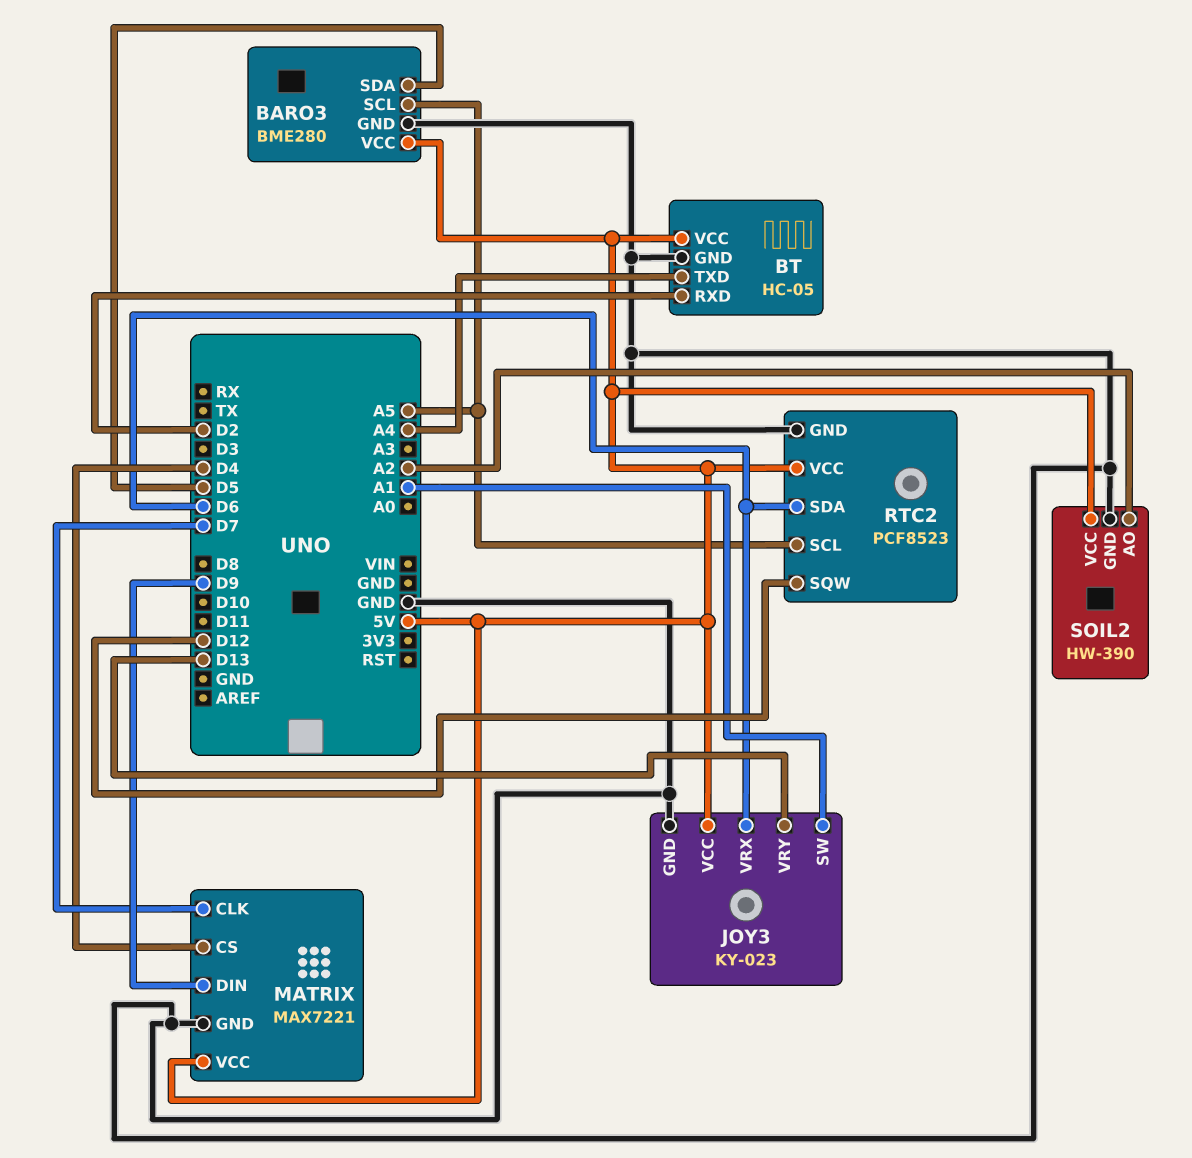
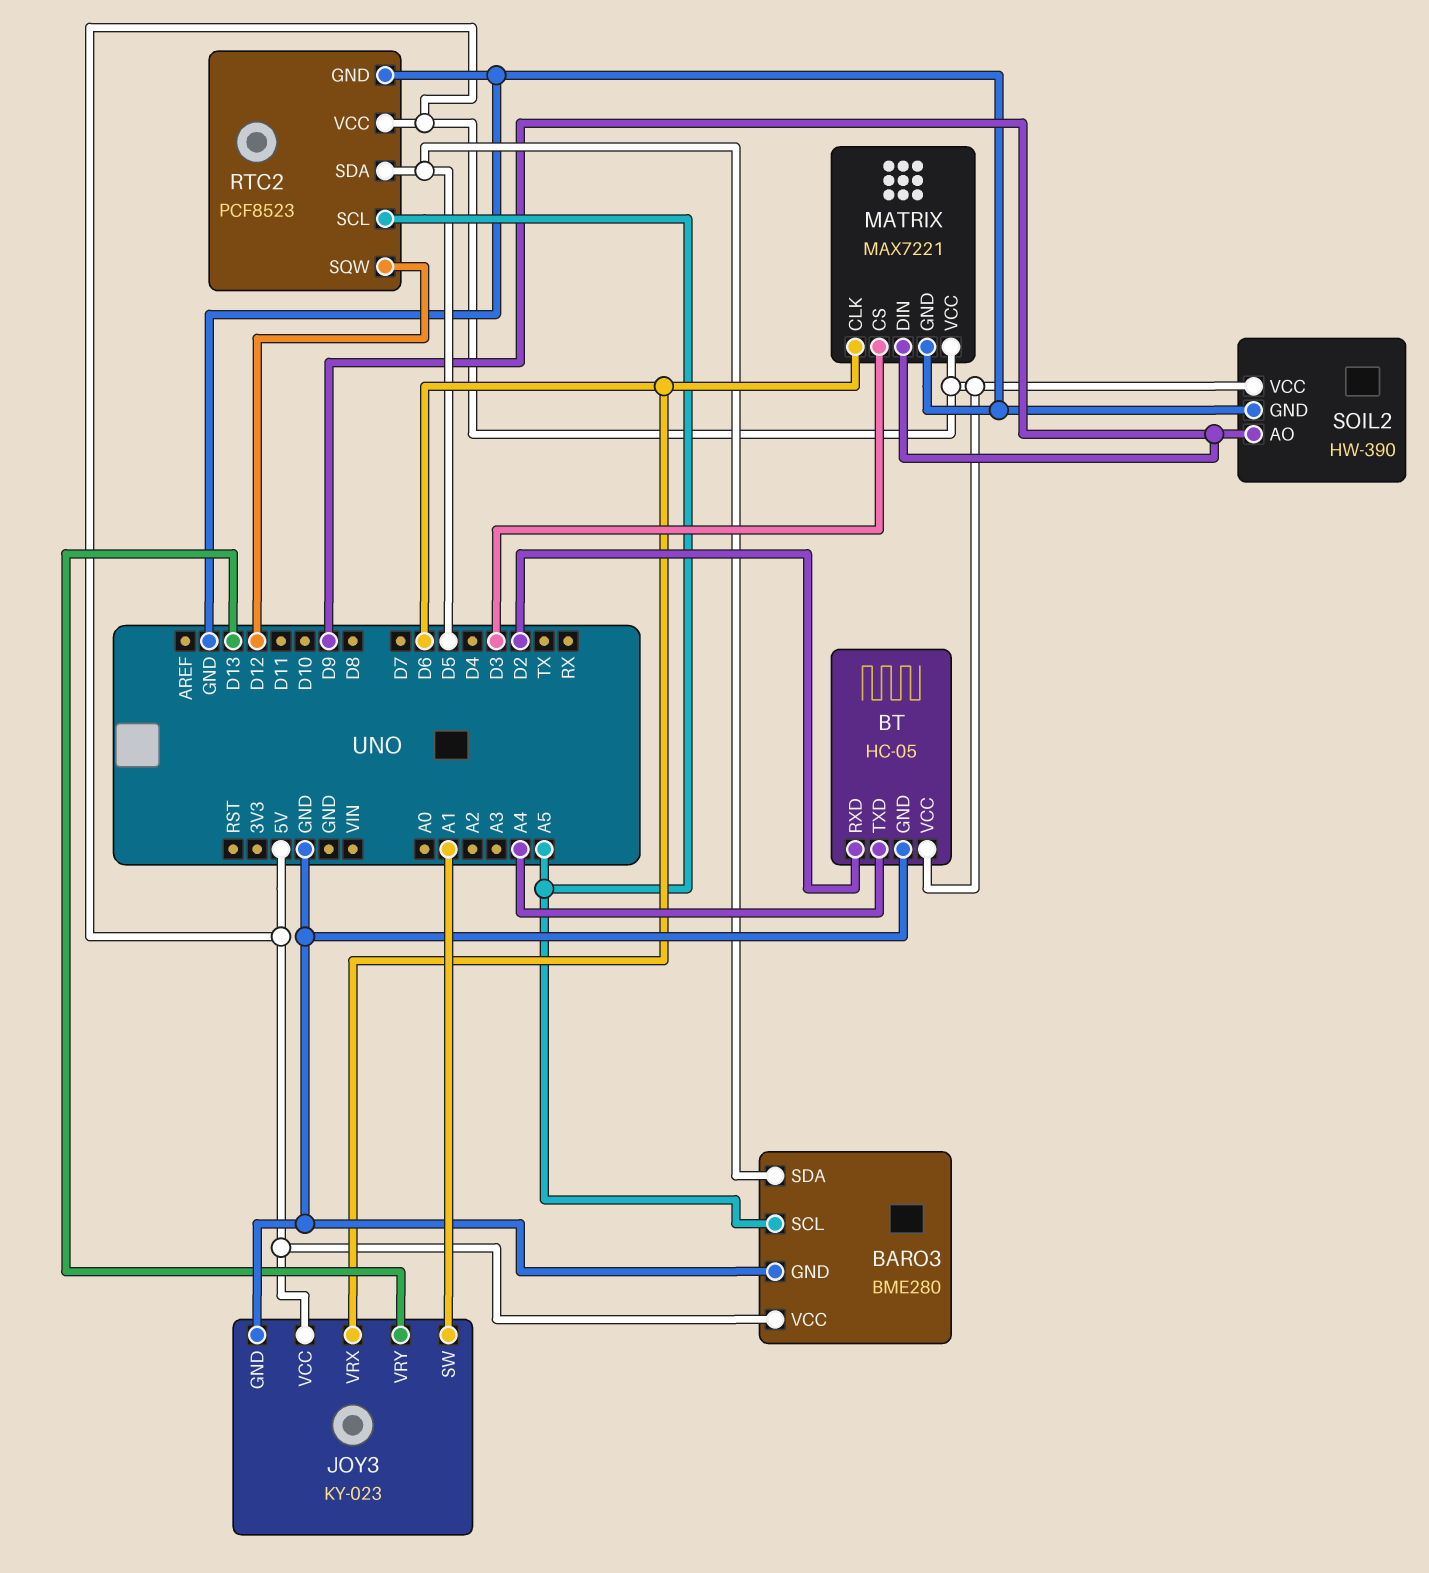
MATRIX pin CLK: D7 -> D6
MATRIX pin CS: D4 -> D3
RTC2 pin SDA: D6 -> D5
SOIL2 pin AO: A2 -> D9

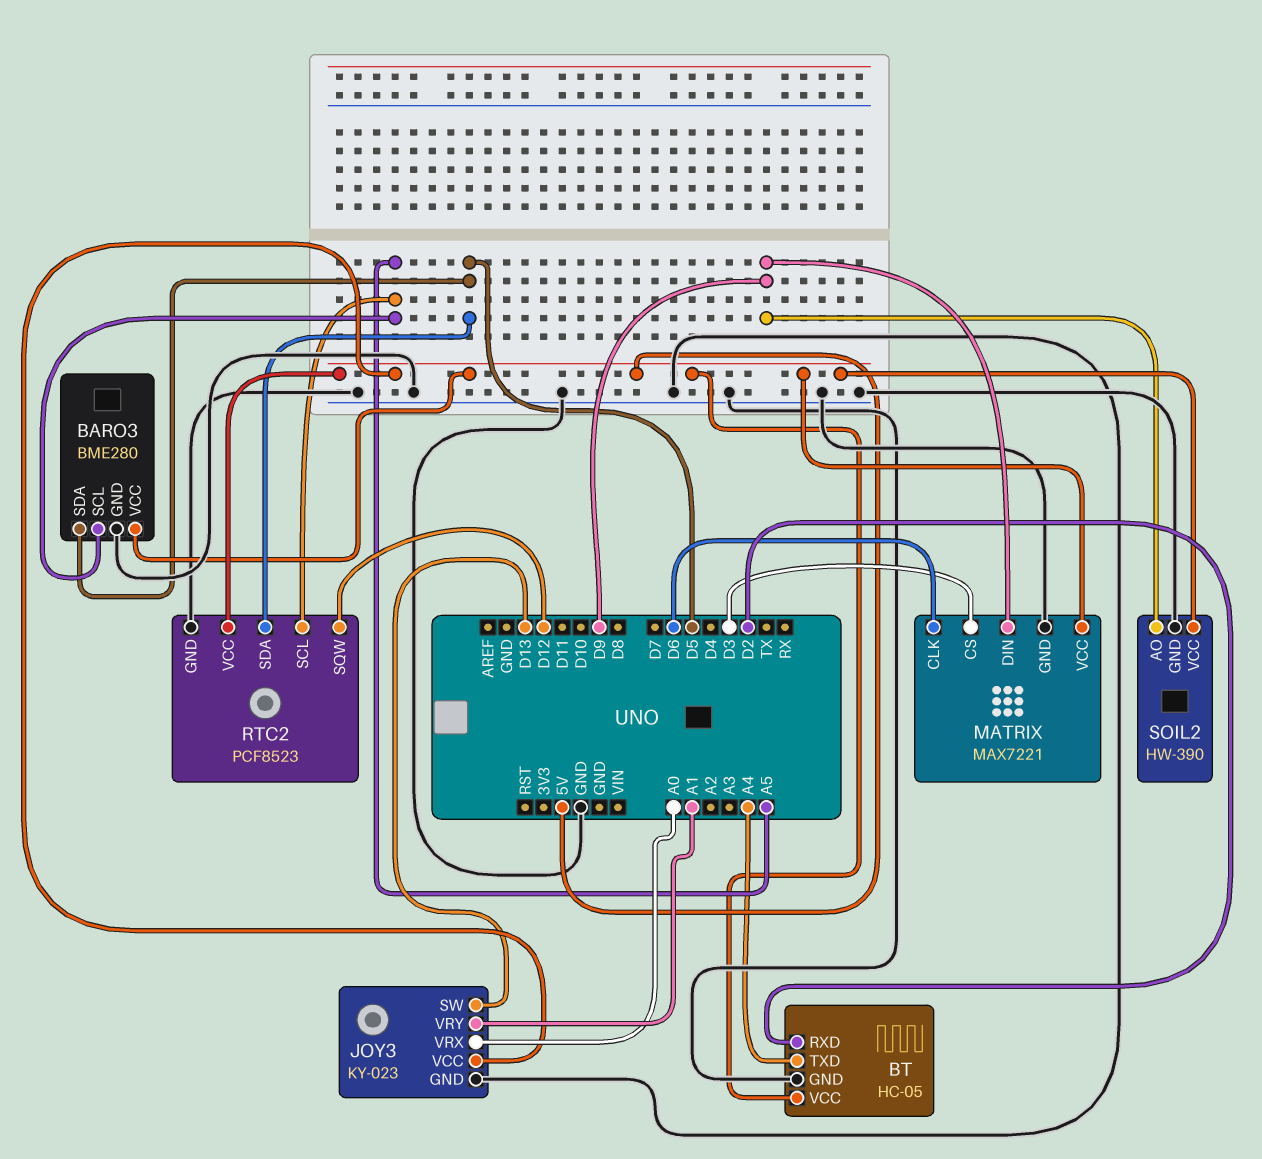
JOY3 pin SW: A1 -> D13
JOY3 pin VRX: D6 -> A0
JOY3 pin VRY: D13 -> A1

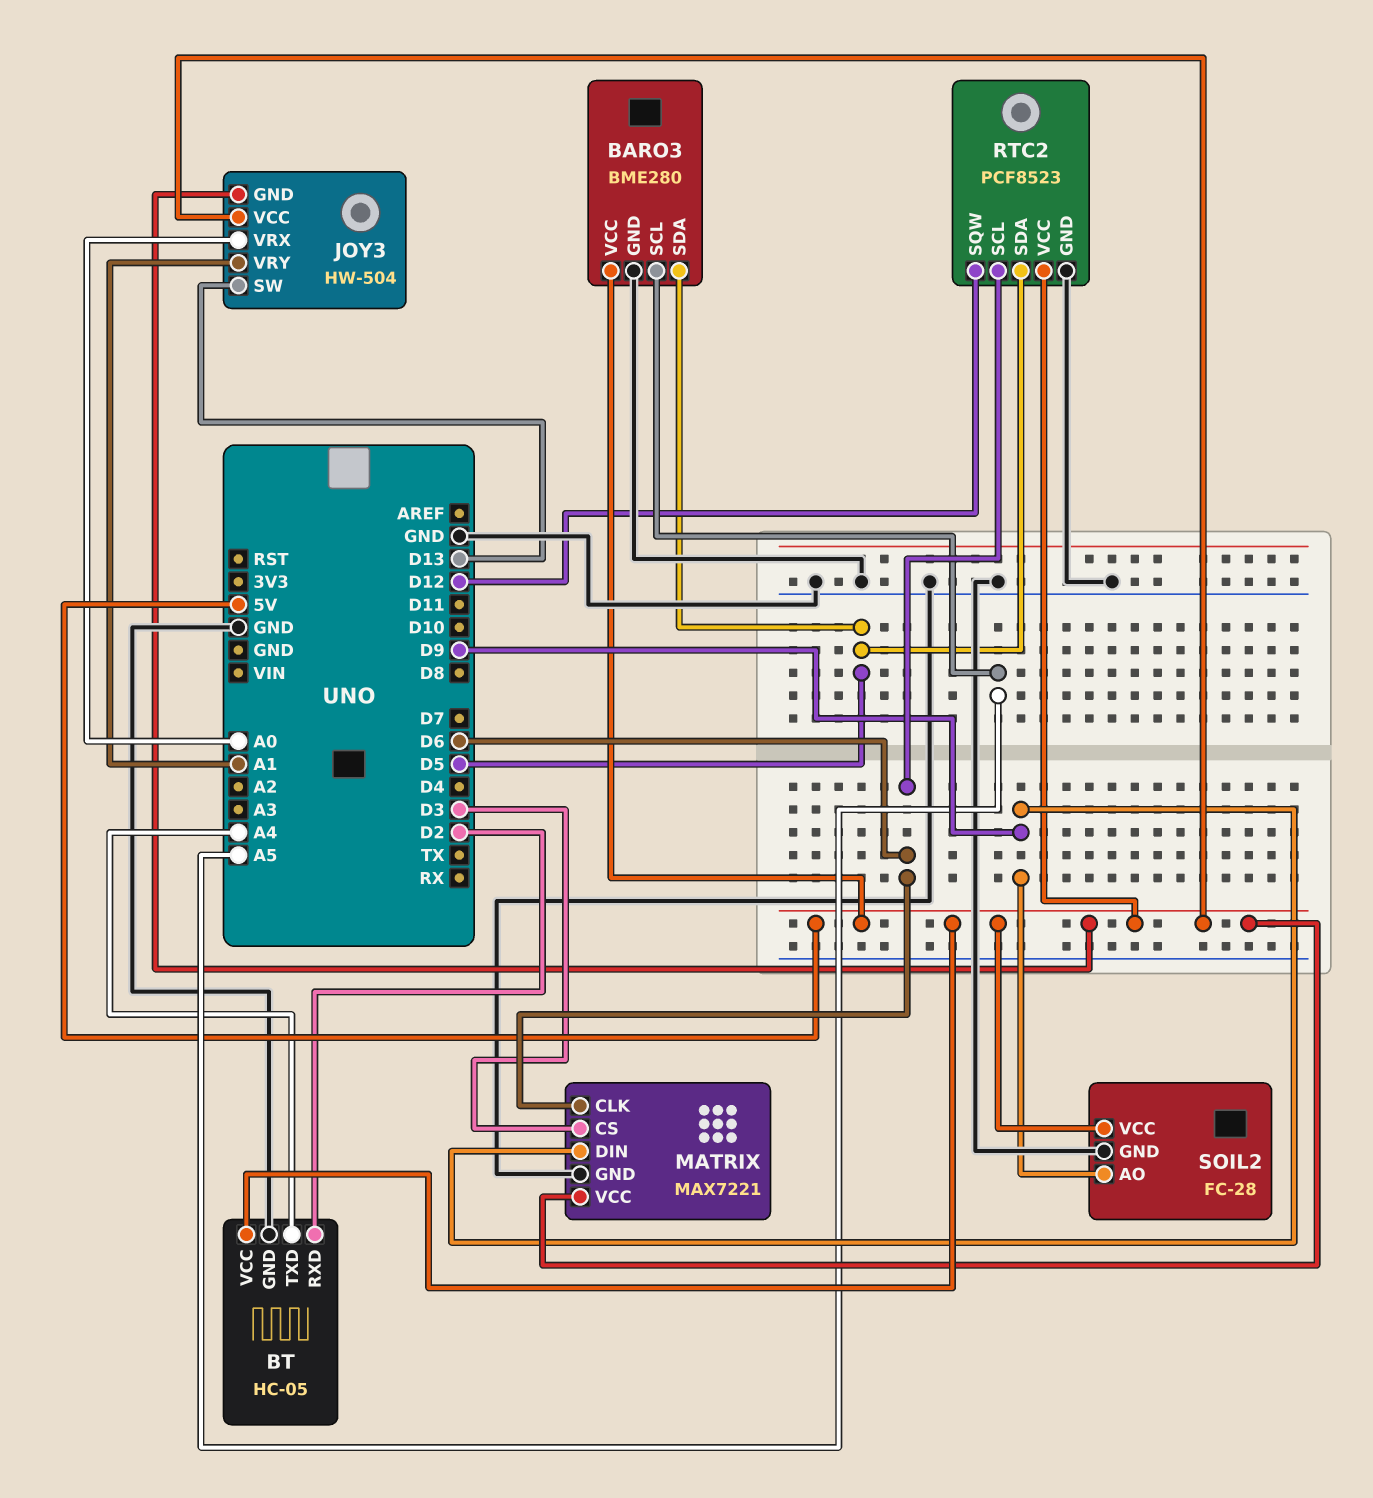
JOY3: KY-023 -> HW-504
JOY3 pin GND: GND -> 5V
RTC2 pin SCL: A5 -> D6
SOIL2: HW-390 -> FC-28

